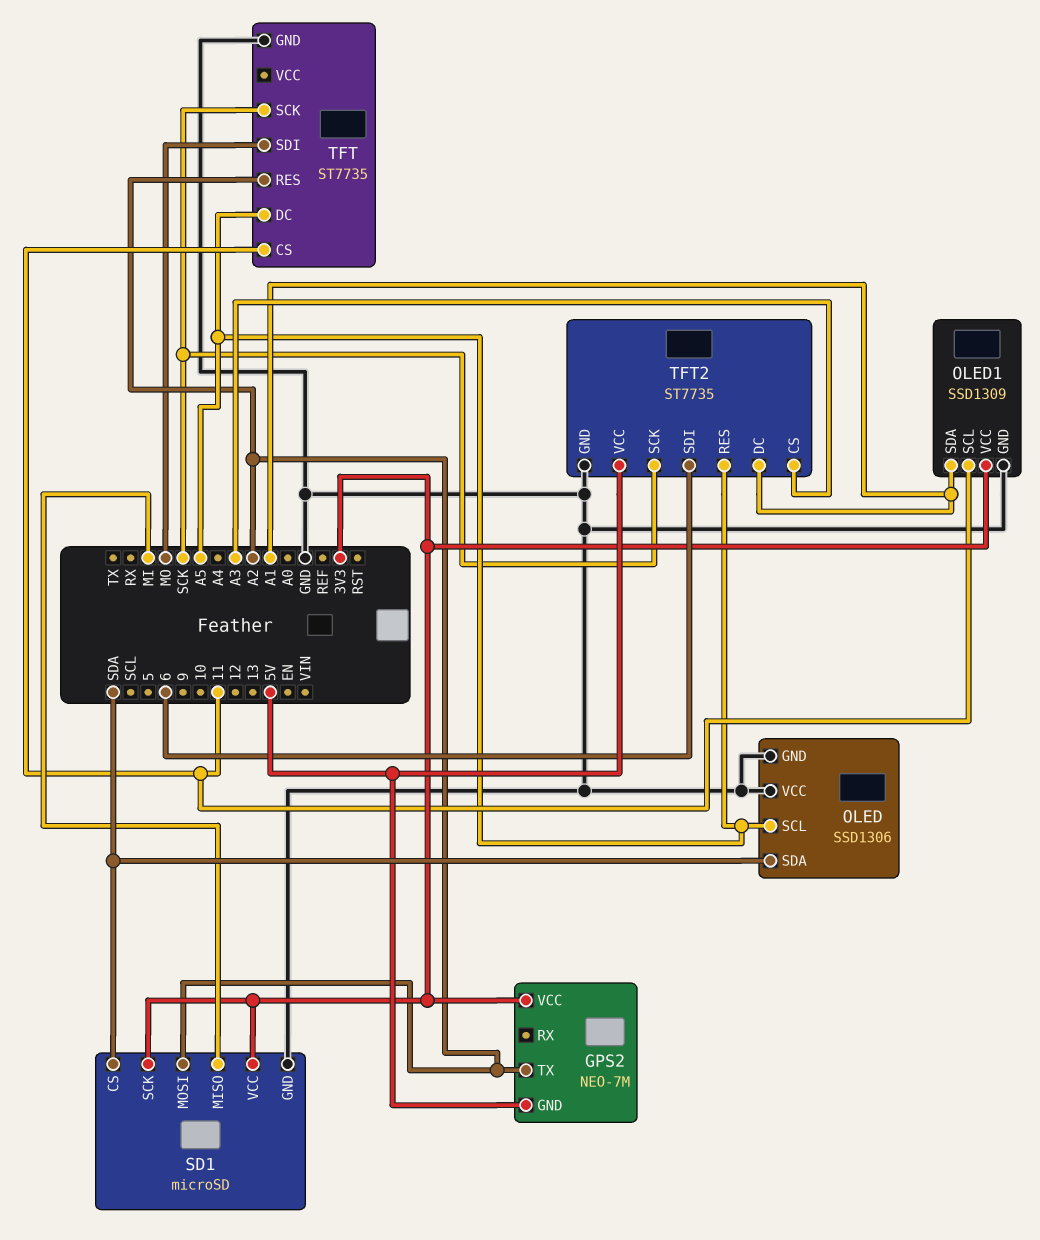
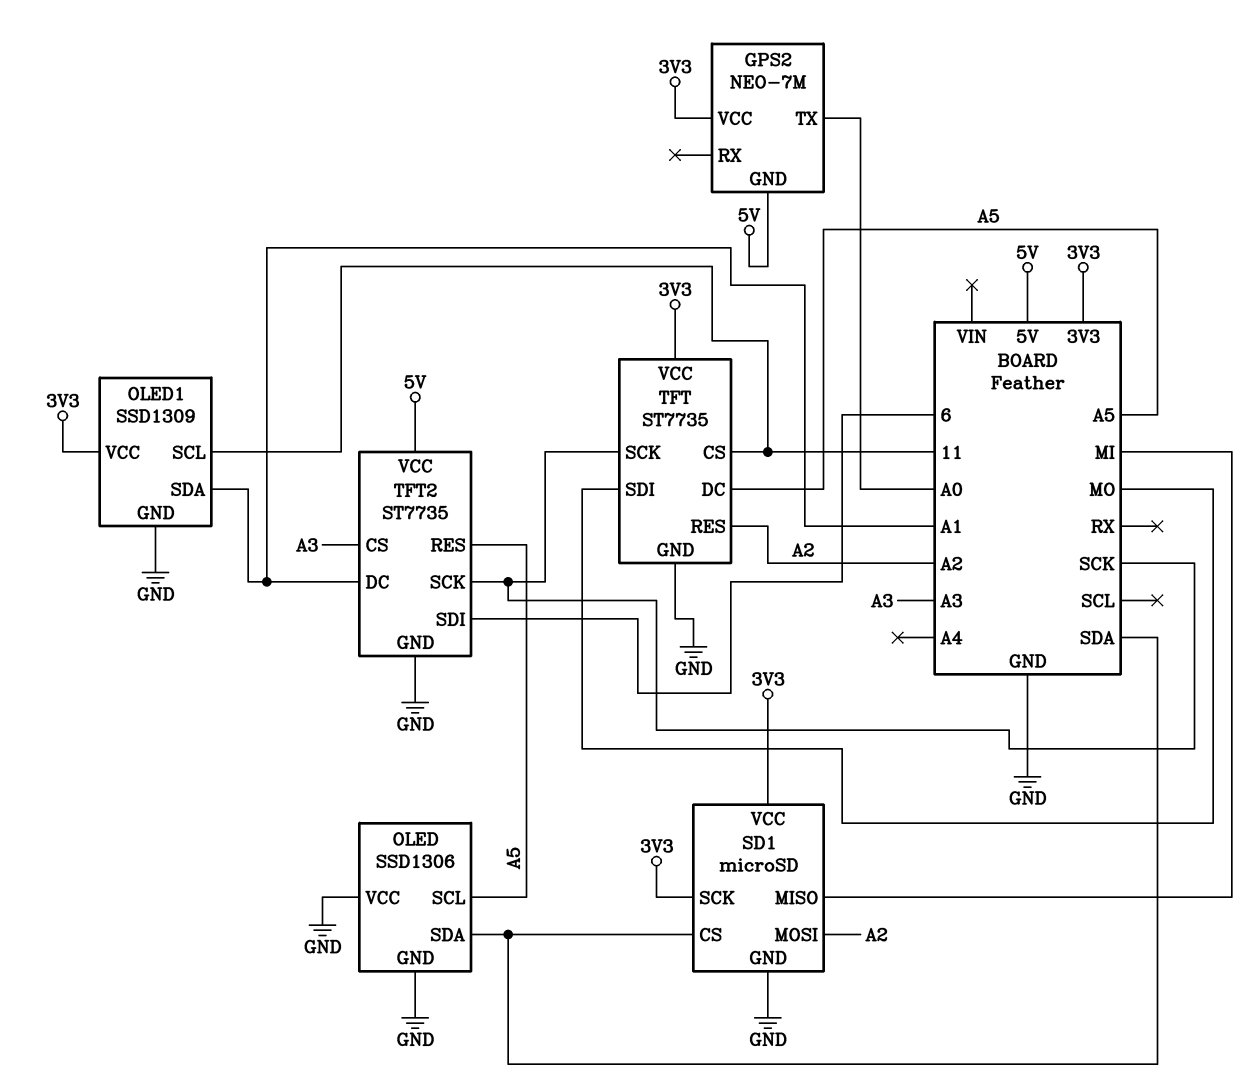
GPS2 pin TX: A2 -> A0
TFT pin VCC: none -> 3V3

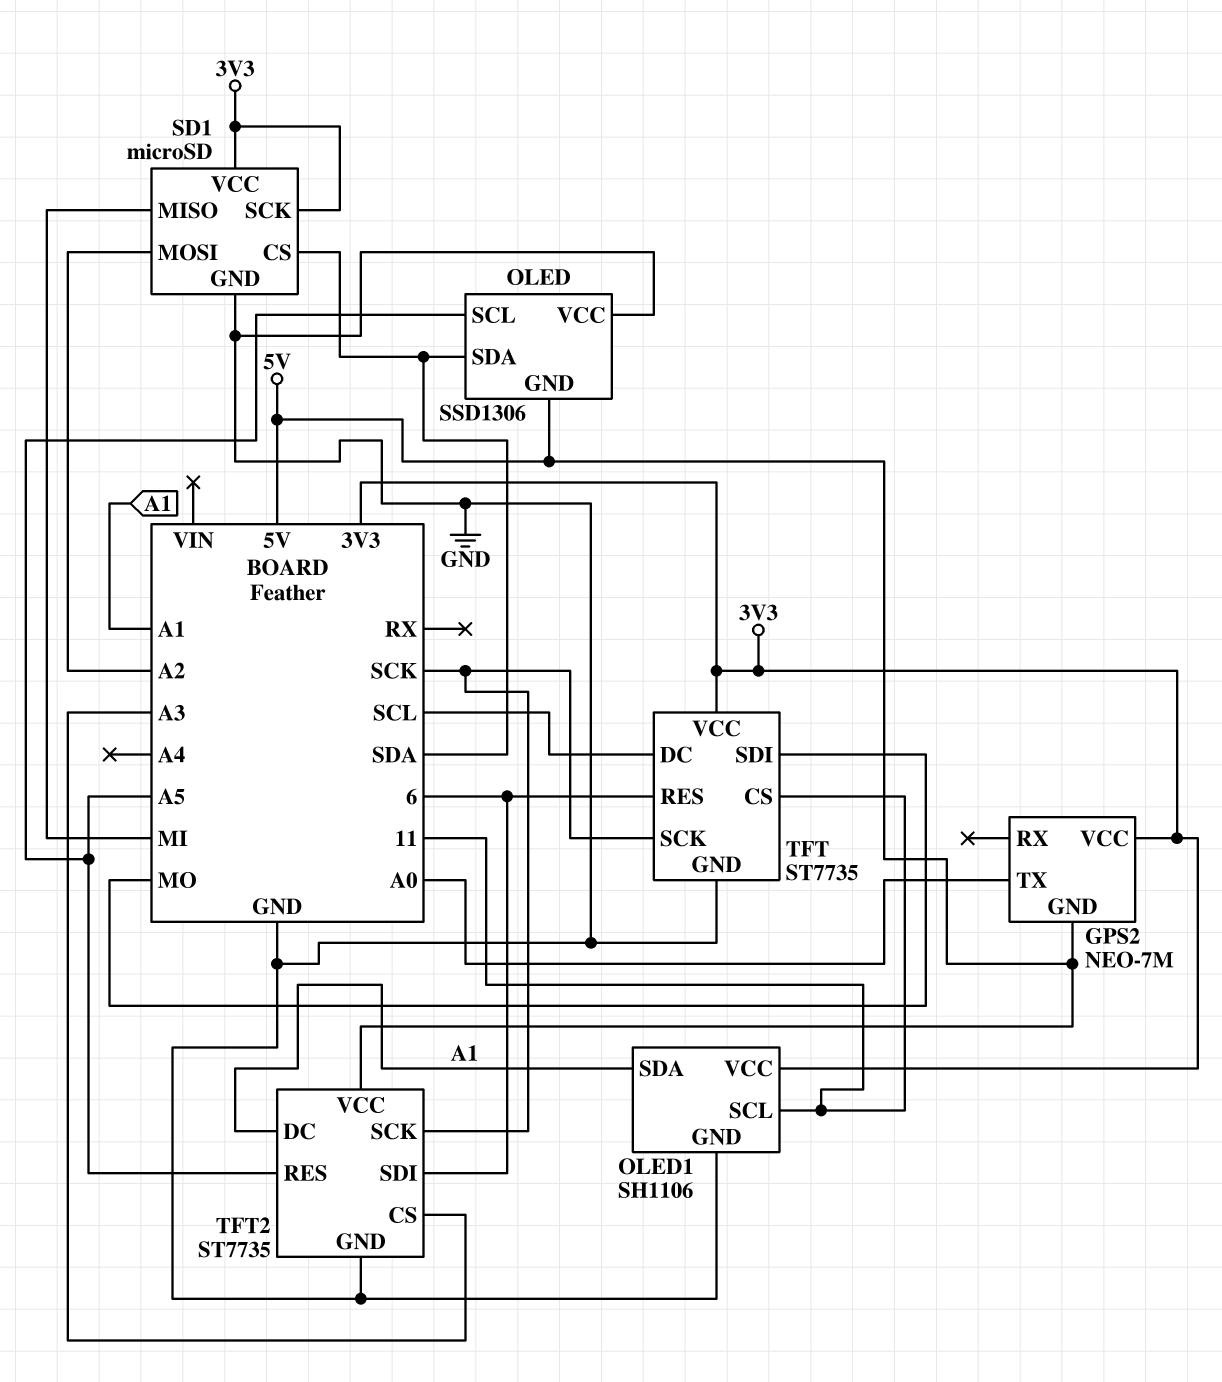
OLED pin GND: GND -> 5V
OLED1: SSD1309 -> SH1106
TFT pin DC: A5 -> SCL
TFT pin RES: A2 -> 6

